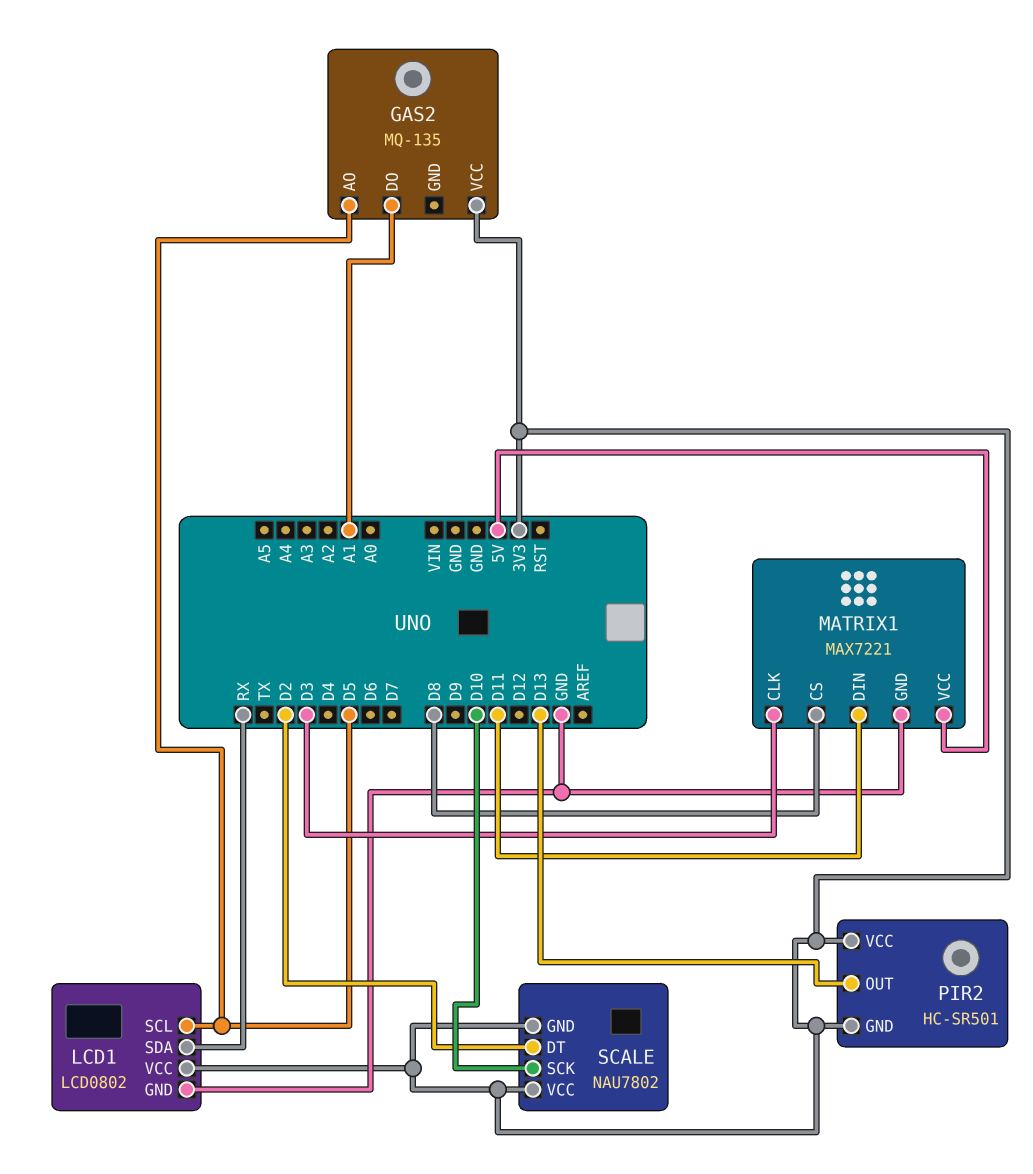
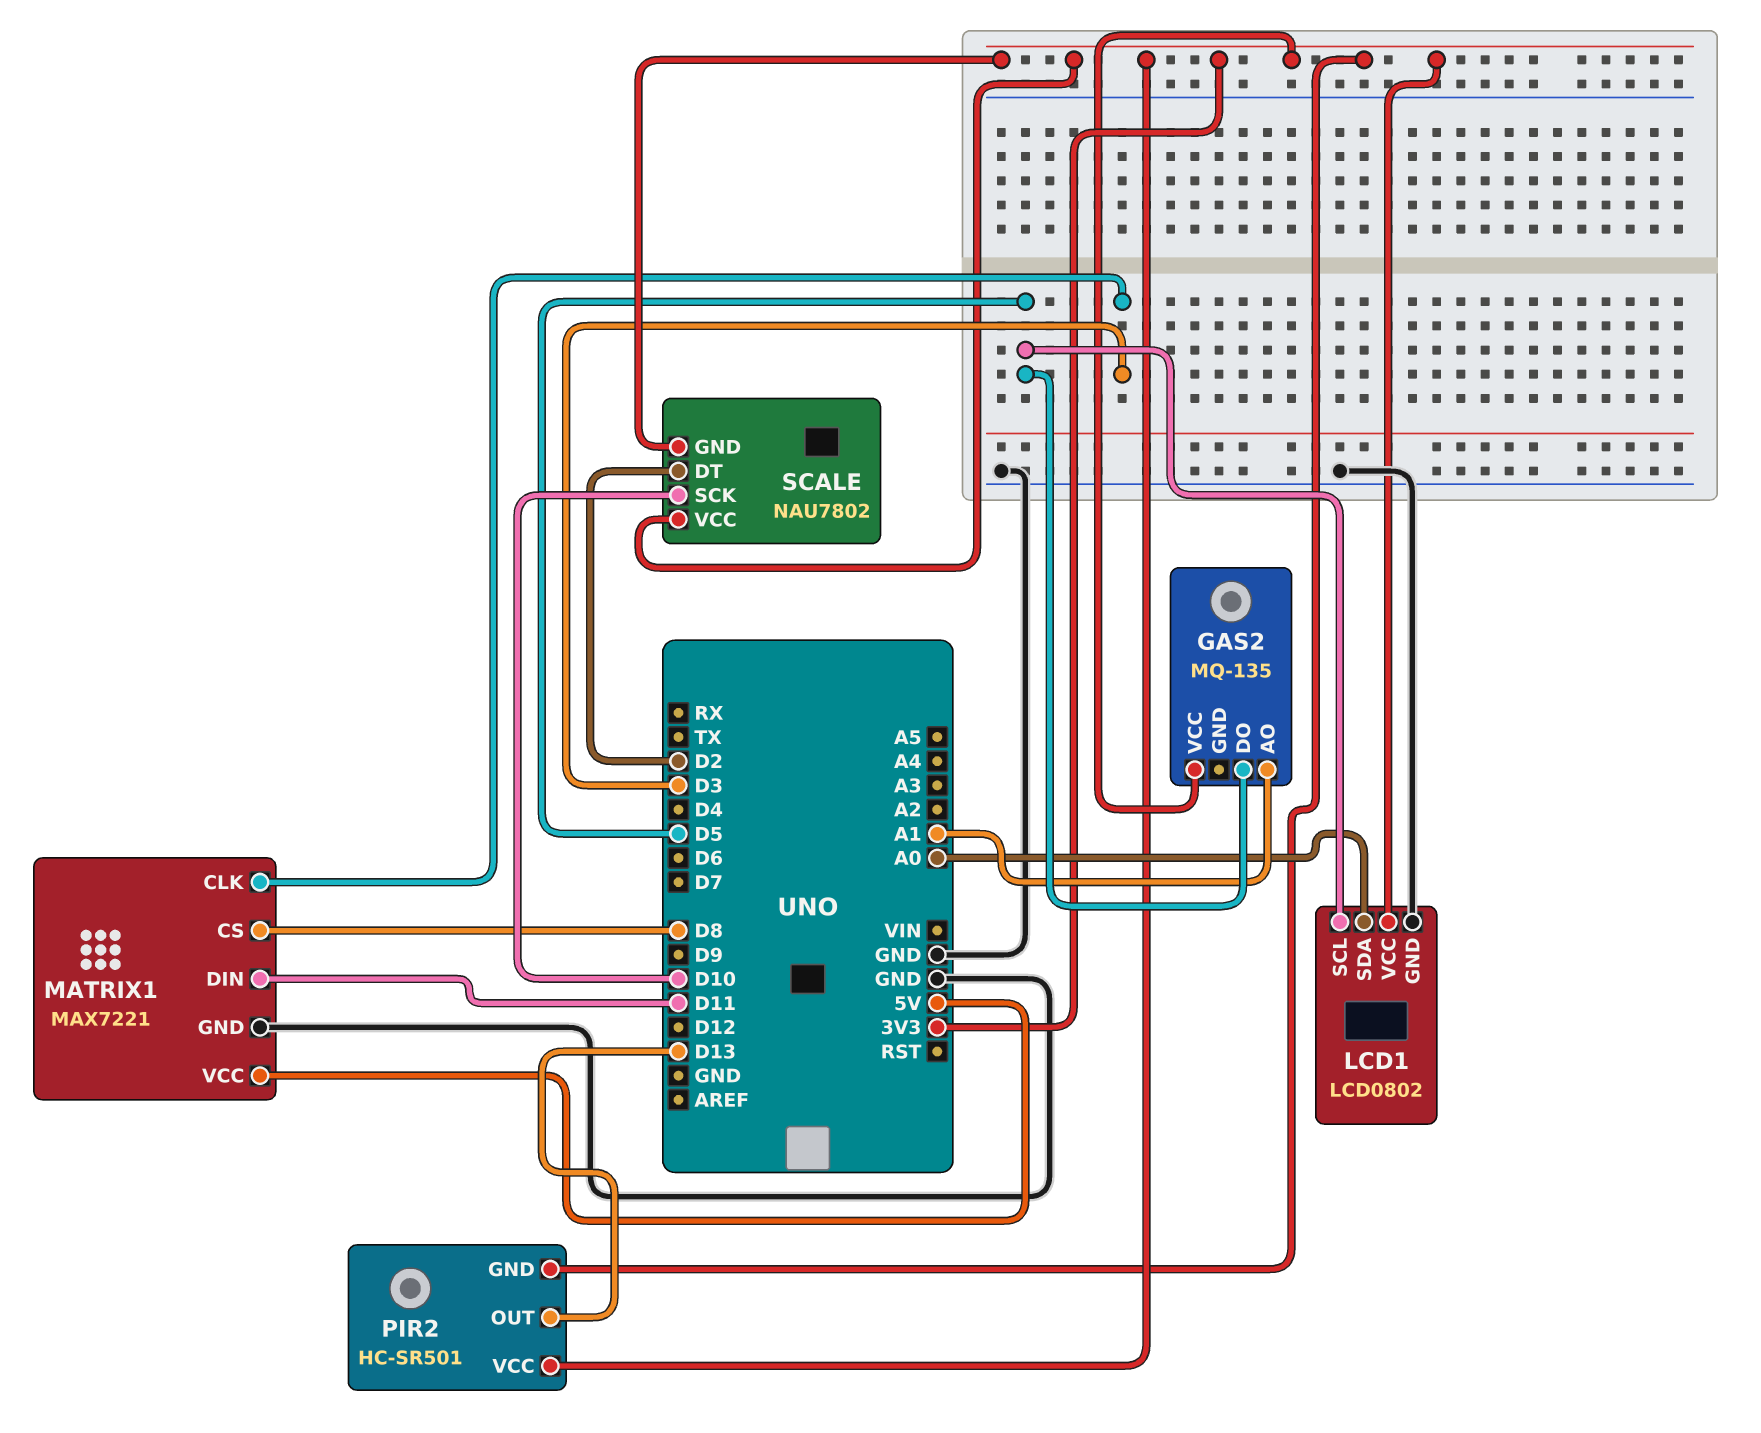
GAS2 pin AO: D5 -> A1
GAS2 pin DO: A1 -> D5
LCD1 pin SDA: RX -> A0

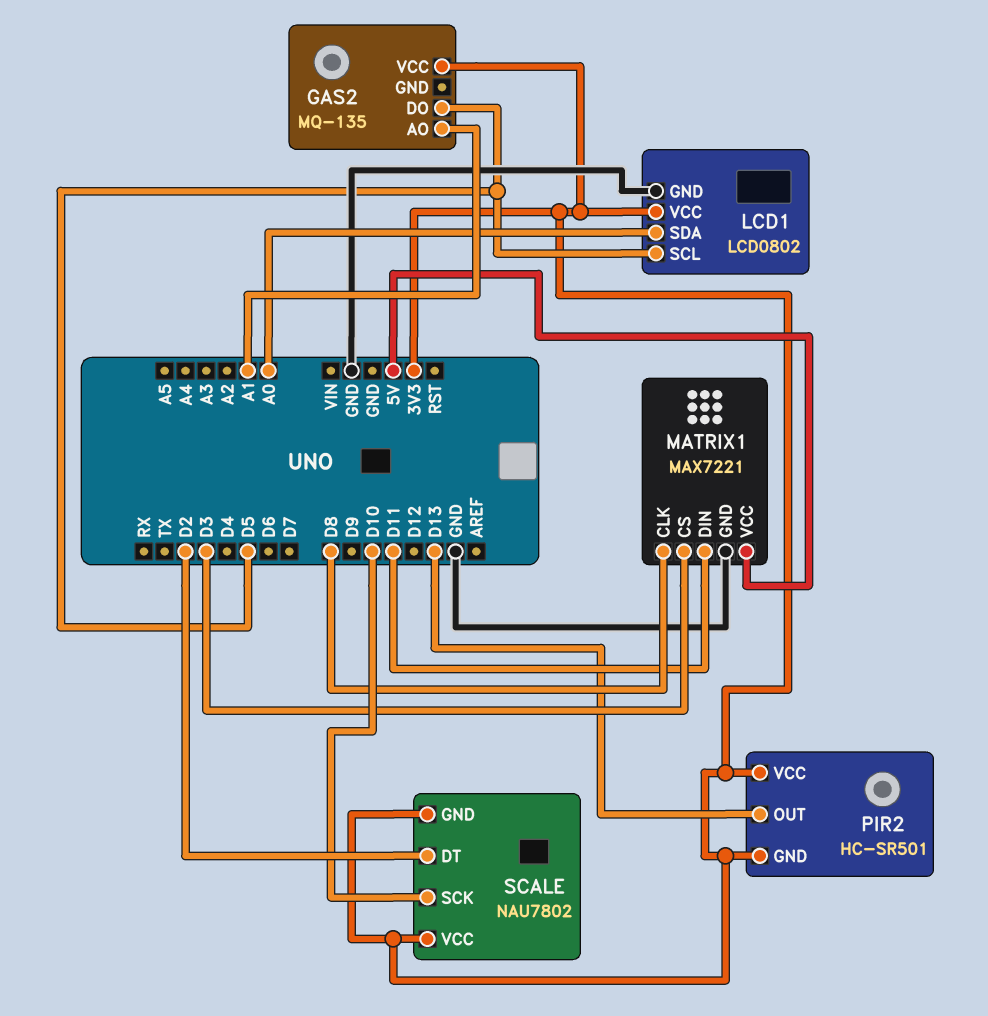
MATRIX1 pin CLK: D3 -> D8
MATRIX1 pin CS: D8 -> D3

